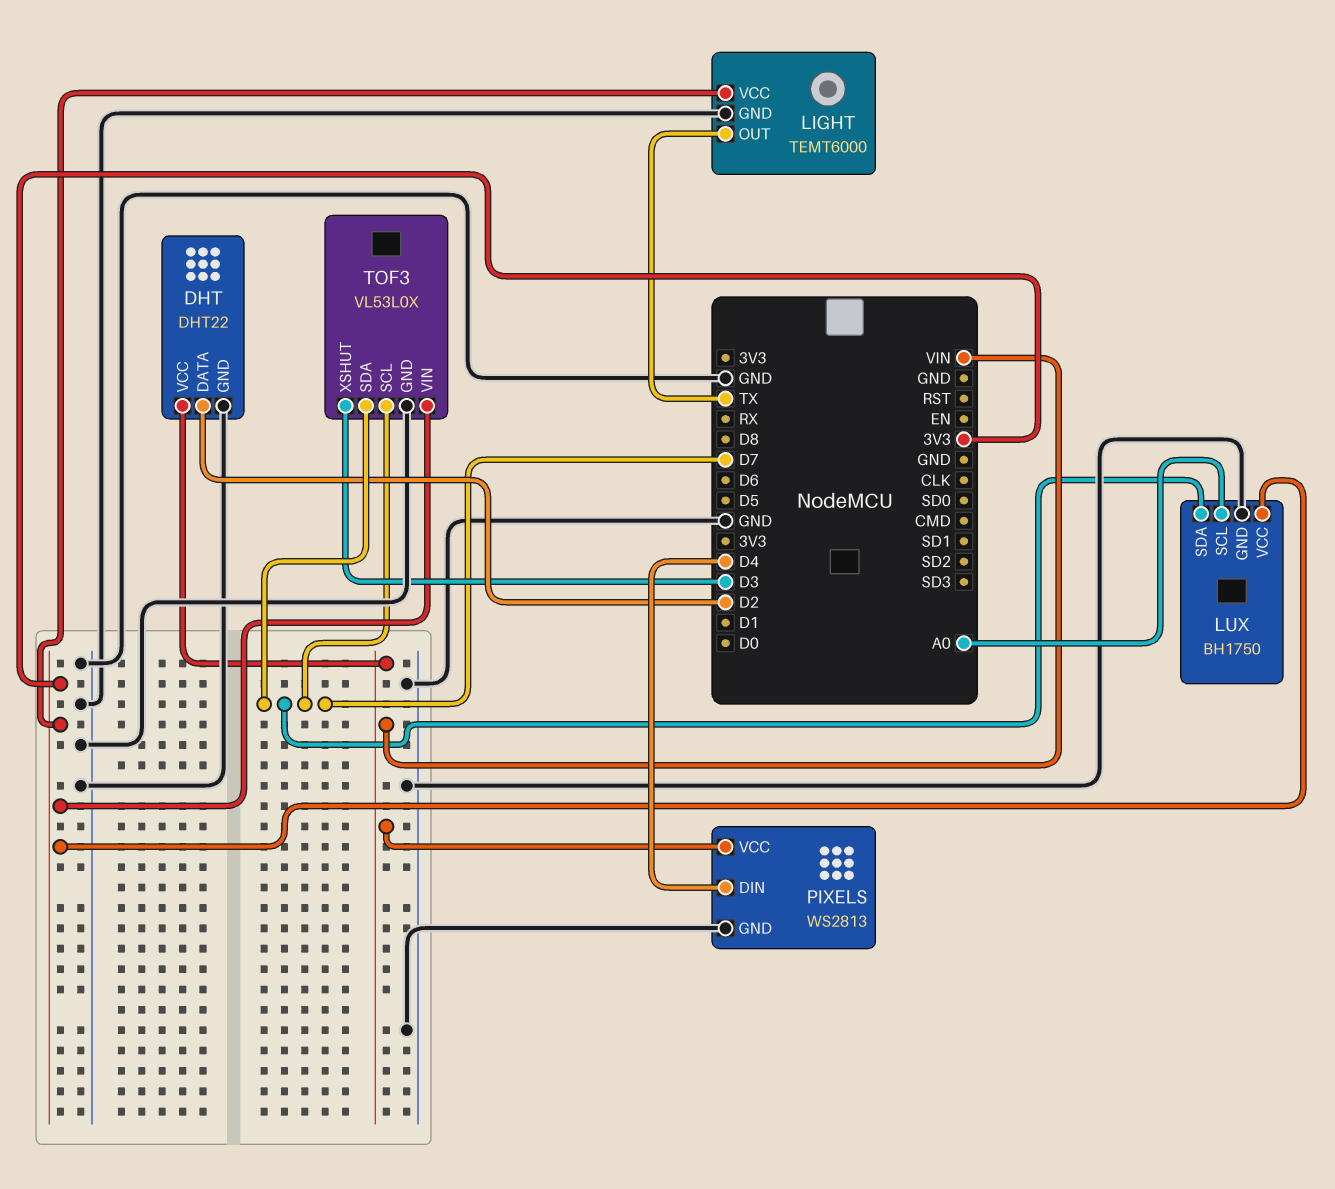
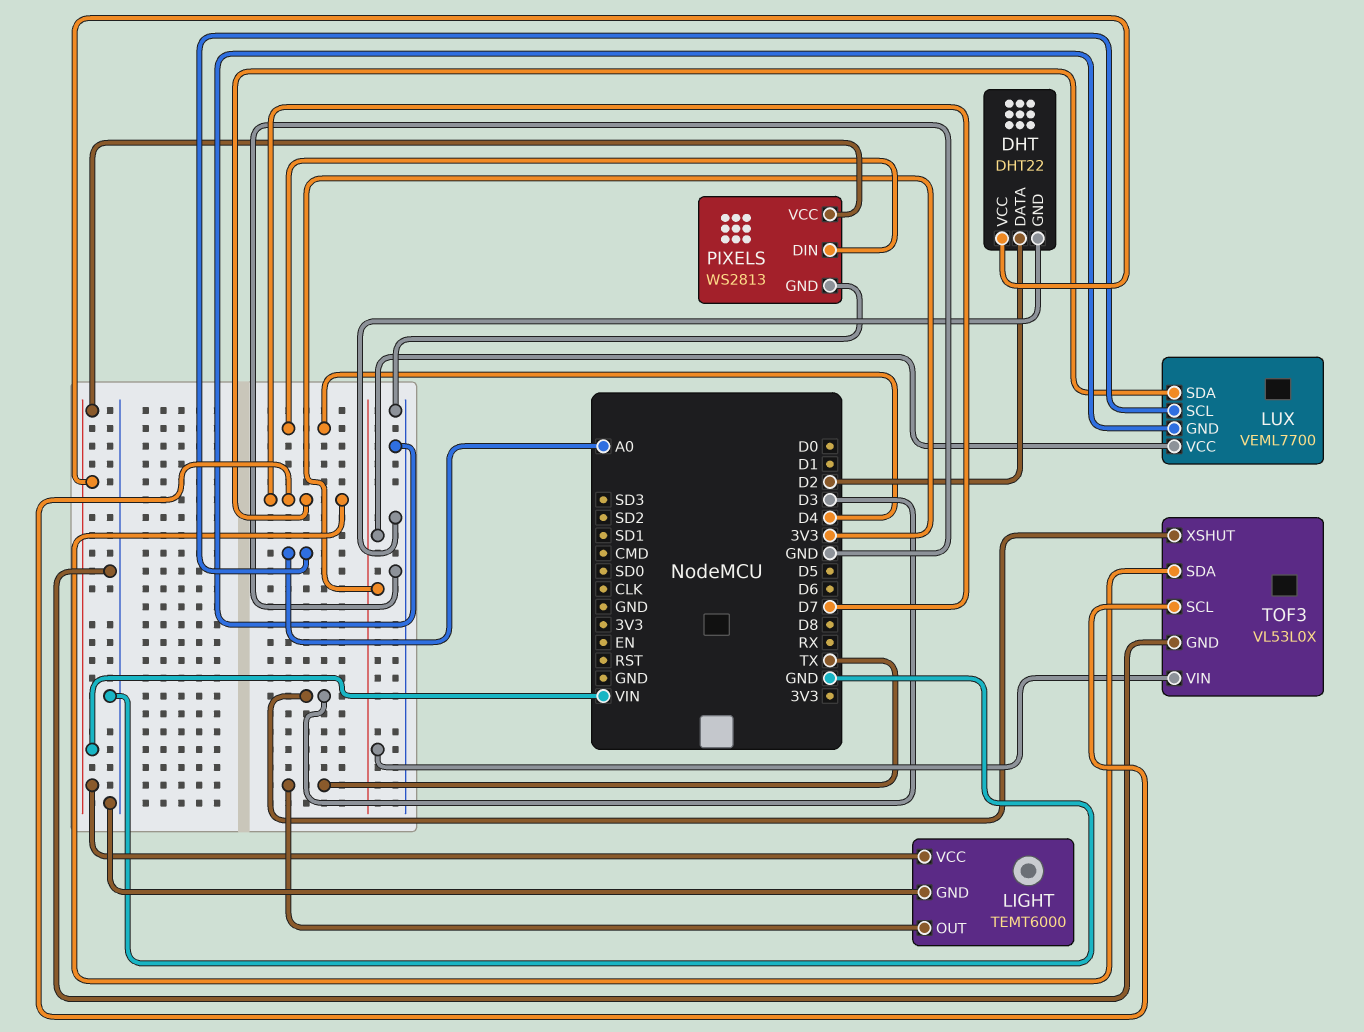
LIGHT pin VCC: 3V3 -> VIN
LUX: BH1750 -> VEML7700

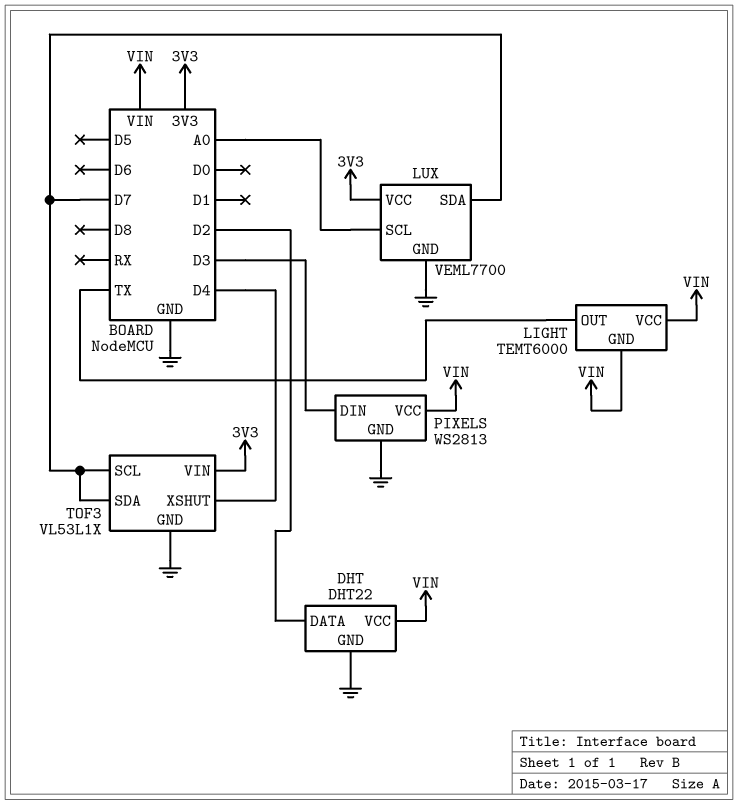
LIGHT pin GND: GND -> VIN
PIXELS pin DIN: D4 -> D3
TOF3: VL53L0X -> VL53L1X
TOF3 pin XSHUT: D3 -> D4

